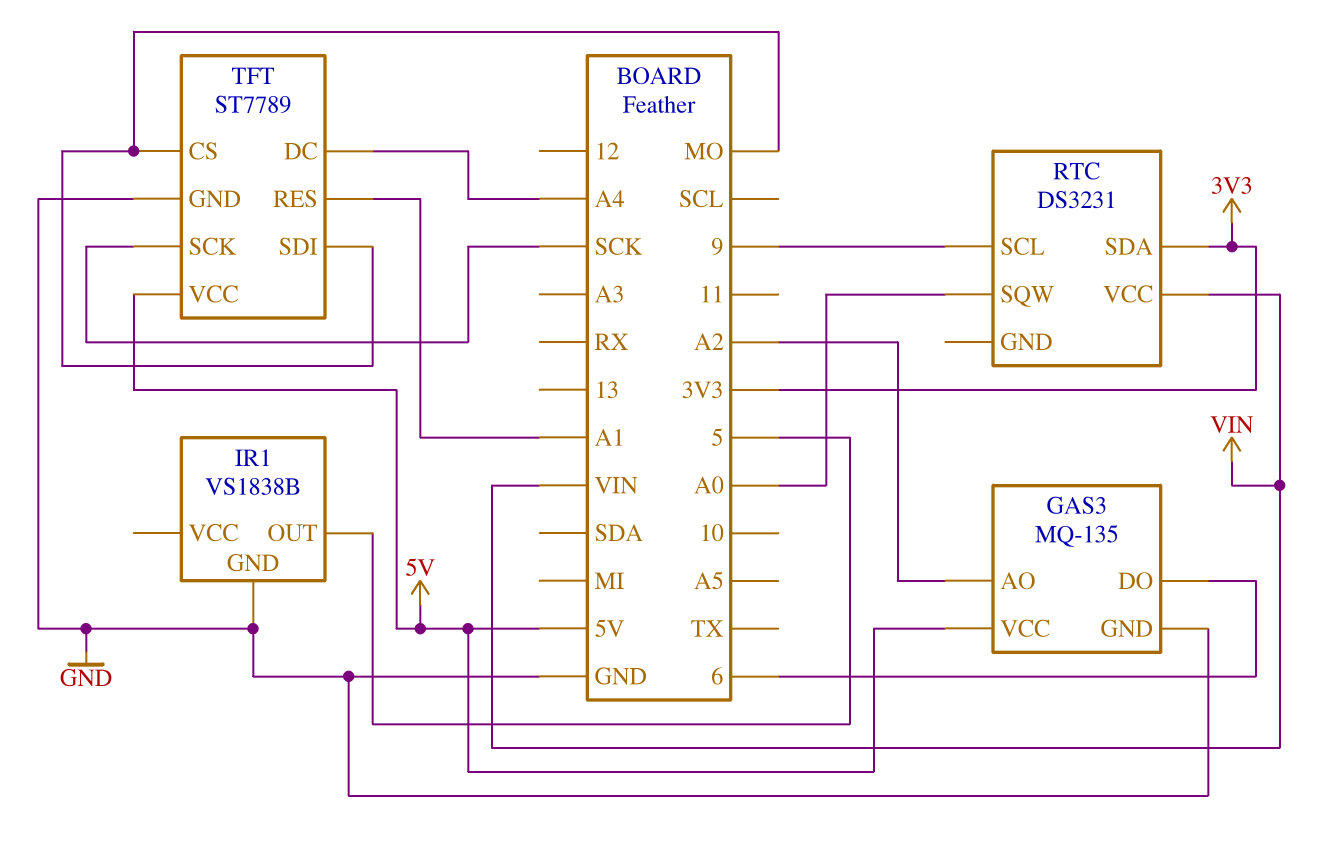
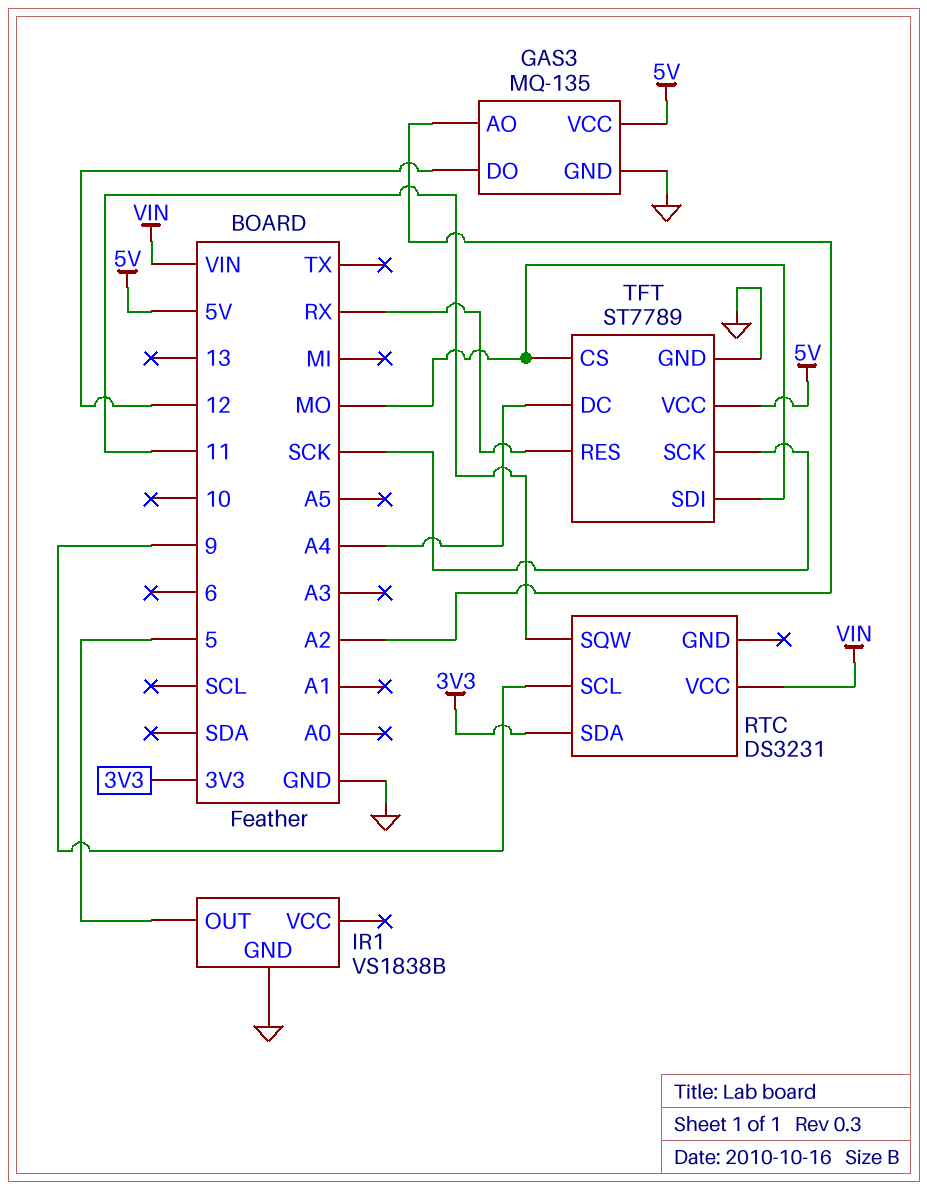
GAS3 pin DO: 6 -> 12
RTC pin SQW: A0 -> 11
TFT pin RES: A1 -> RX

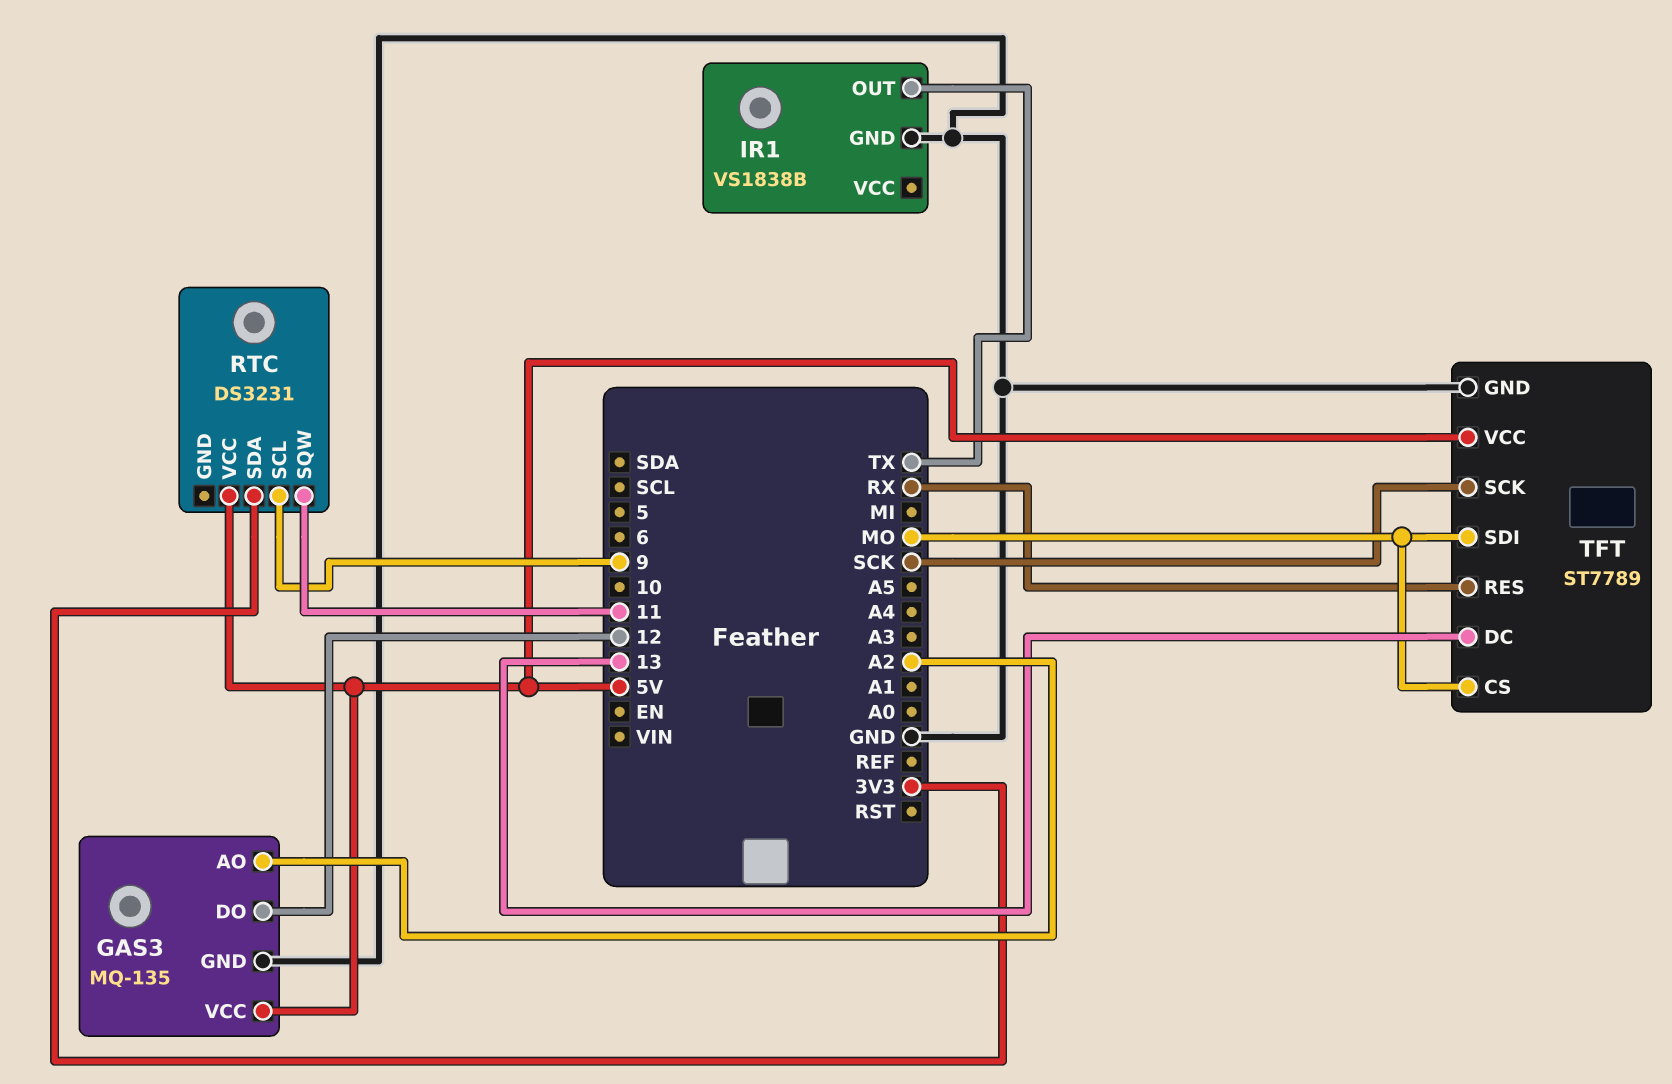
IR1 pin OUT: 5 -> TX
RTC pin VCC: VIN -> 5V
TFT pin DC: A4 -> 13

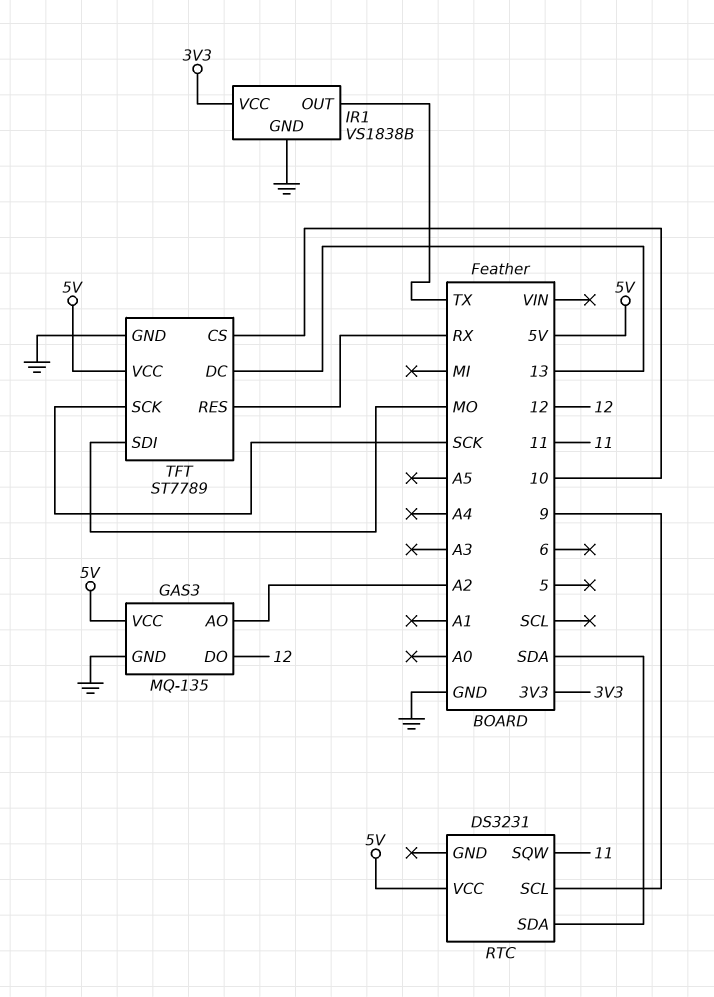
IR1 pin VCC: none -> 3V3
RTC pin SDA: 3V3 -> SDA
TFT pin CS: MO -> 10

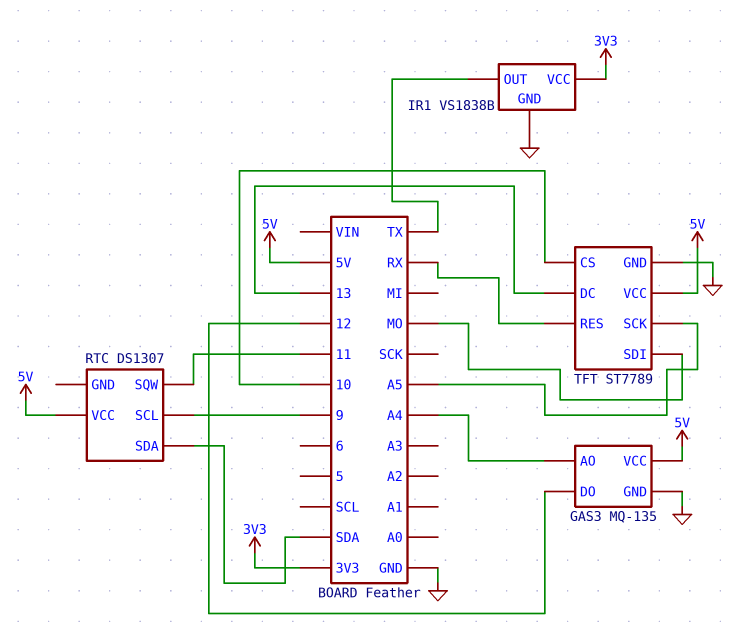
GAS3 pin AO: A2 -> A4
RTC: DS3231 -> DS1307
TFT pin SCK: SCK -> A5

